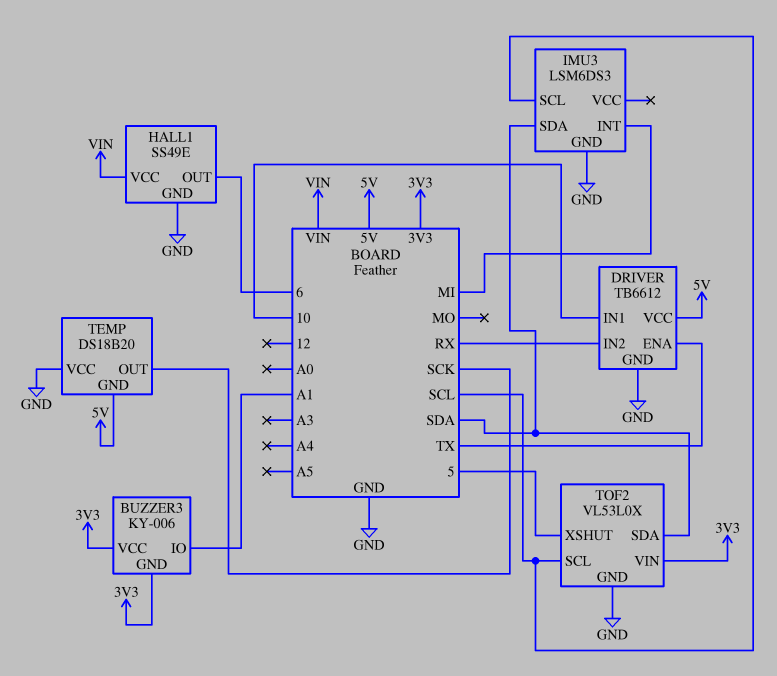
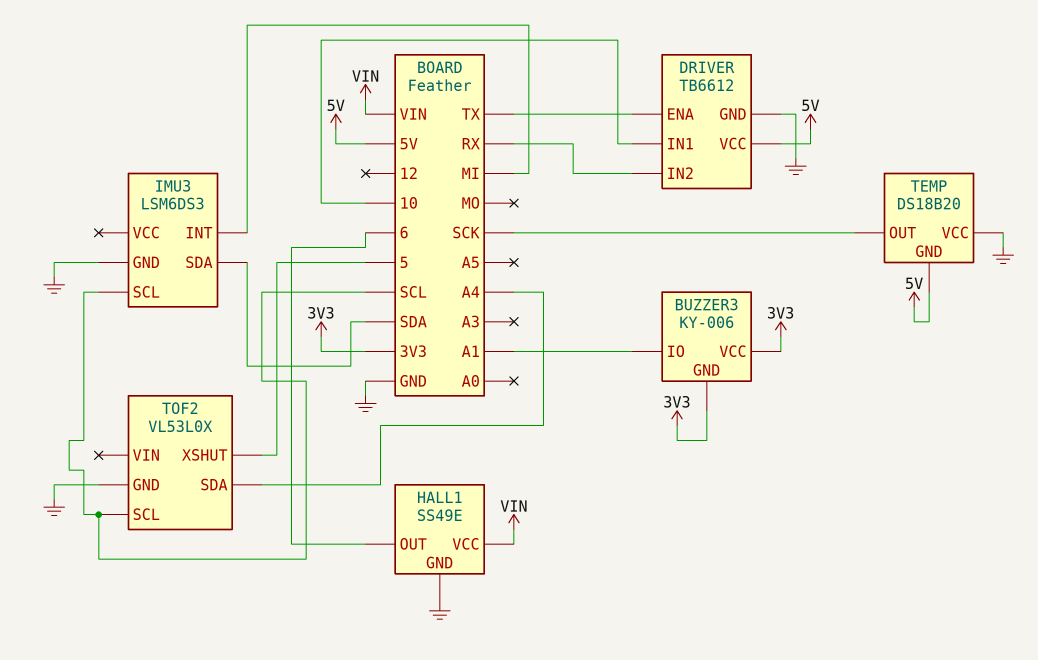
TOF2 pin SDA: SDA -> A4
TOF2 pin VIN: 3V3 -> none

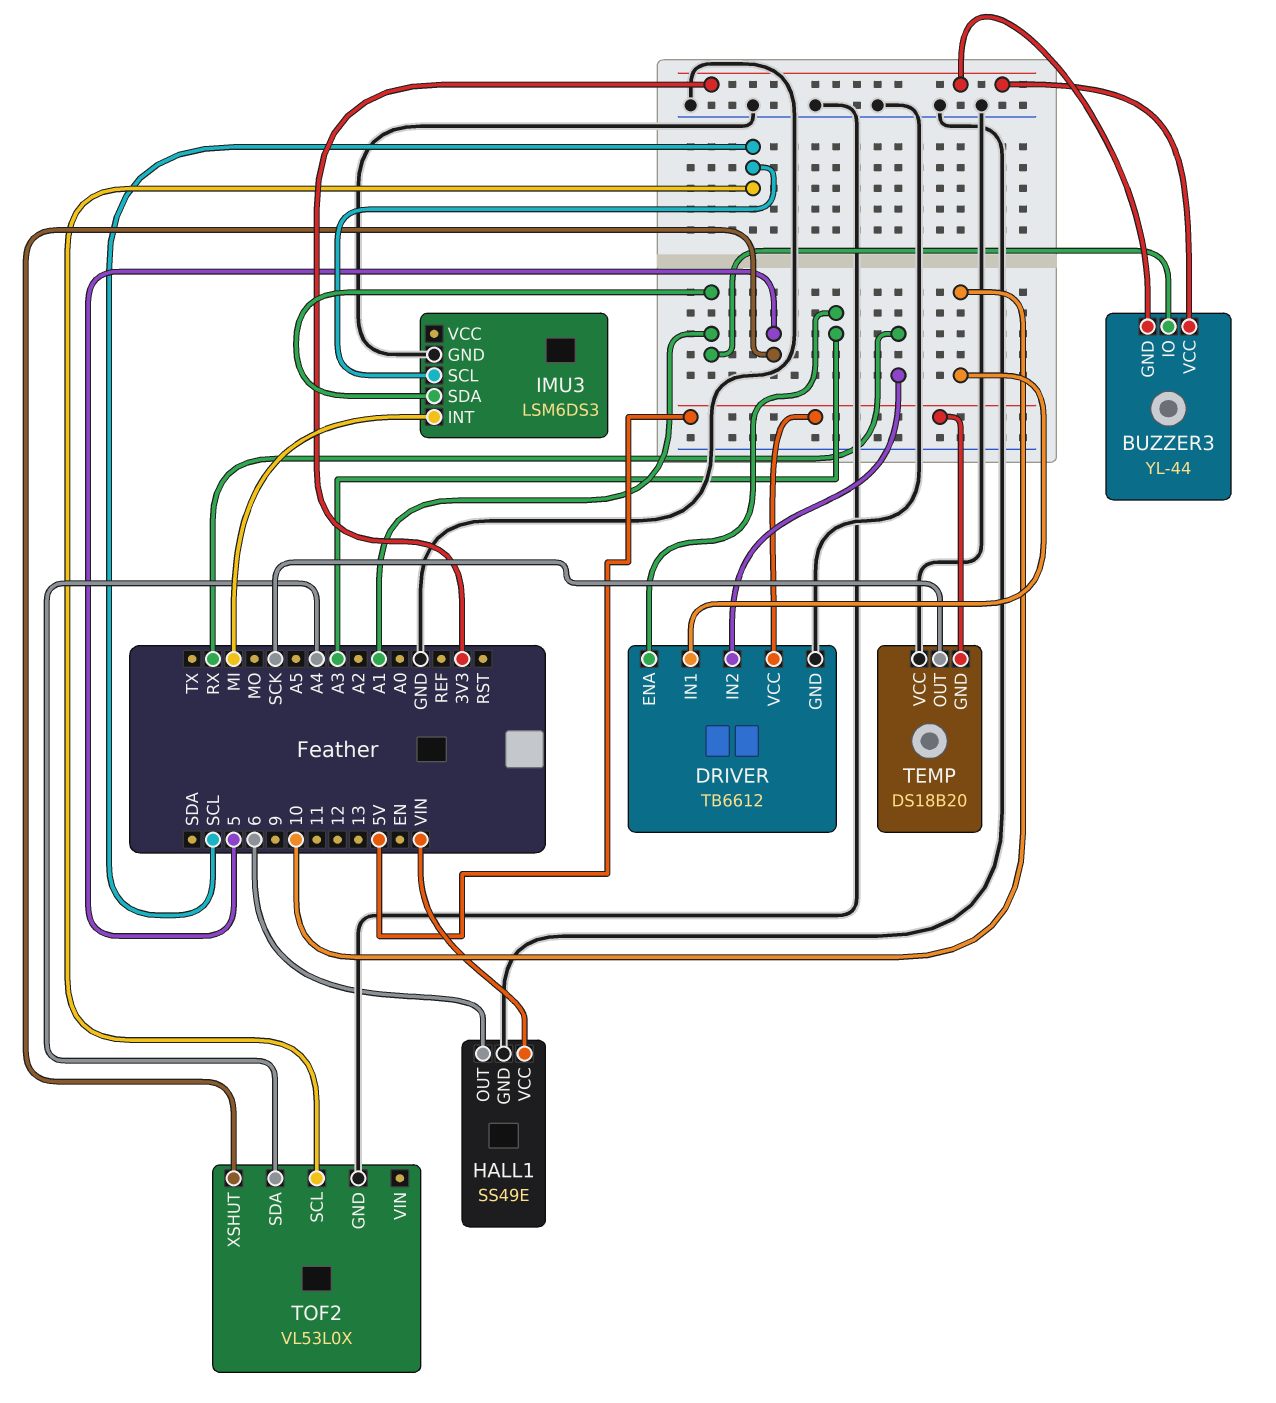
BUZZER3: KY-006 -> YL-44
DRIVER pin ENA: TX -> A3
IMU3 pin SDA: SDA -> A1

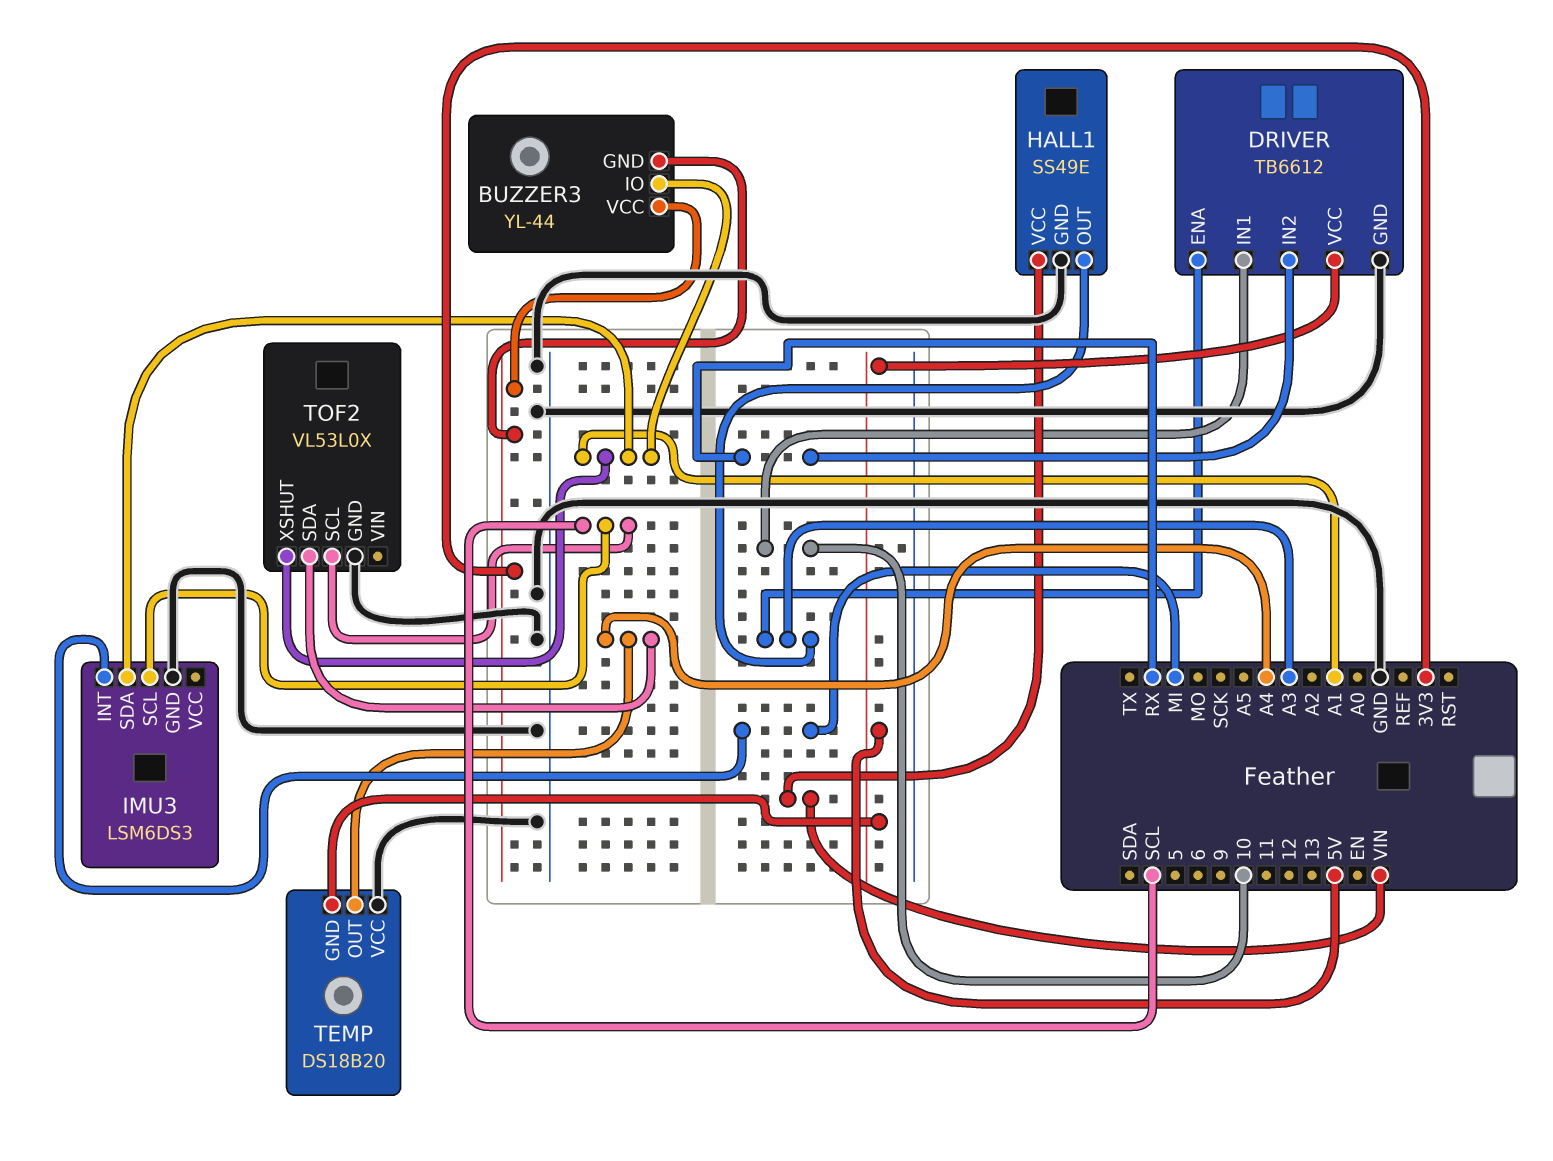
HALL1 pin OUT: 6 -> A3
TEMP pin OUT: SCK -> A4
TOF2 pin XSHUT: 5 -> A1

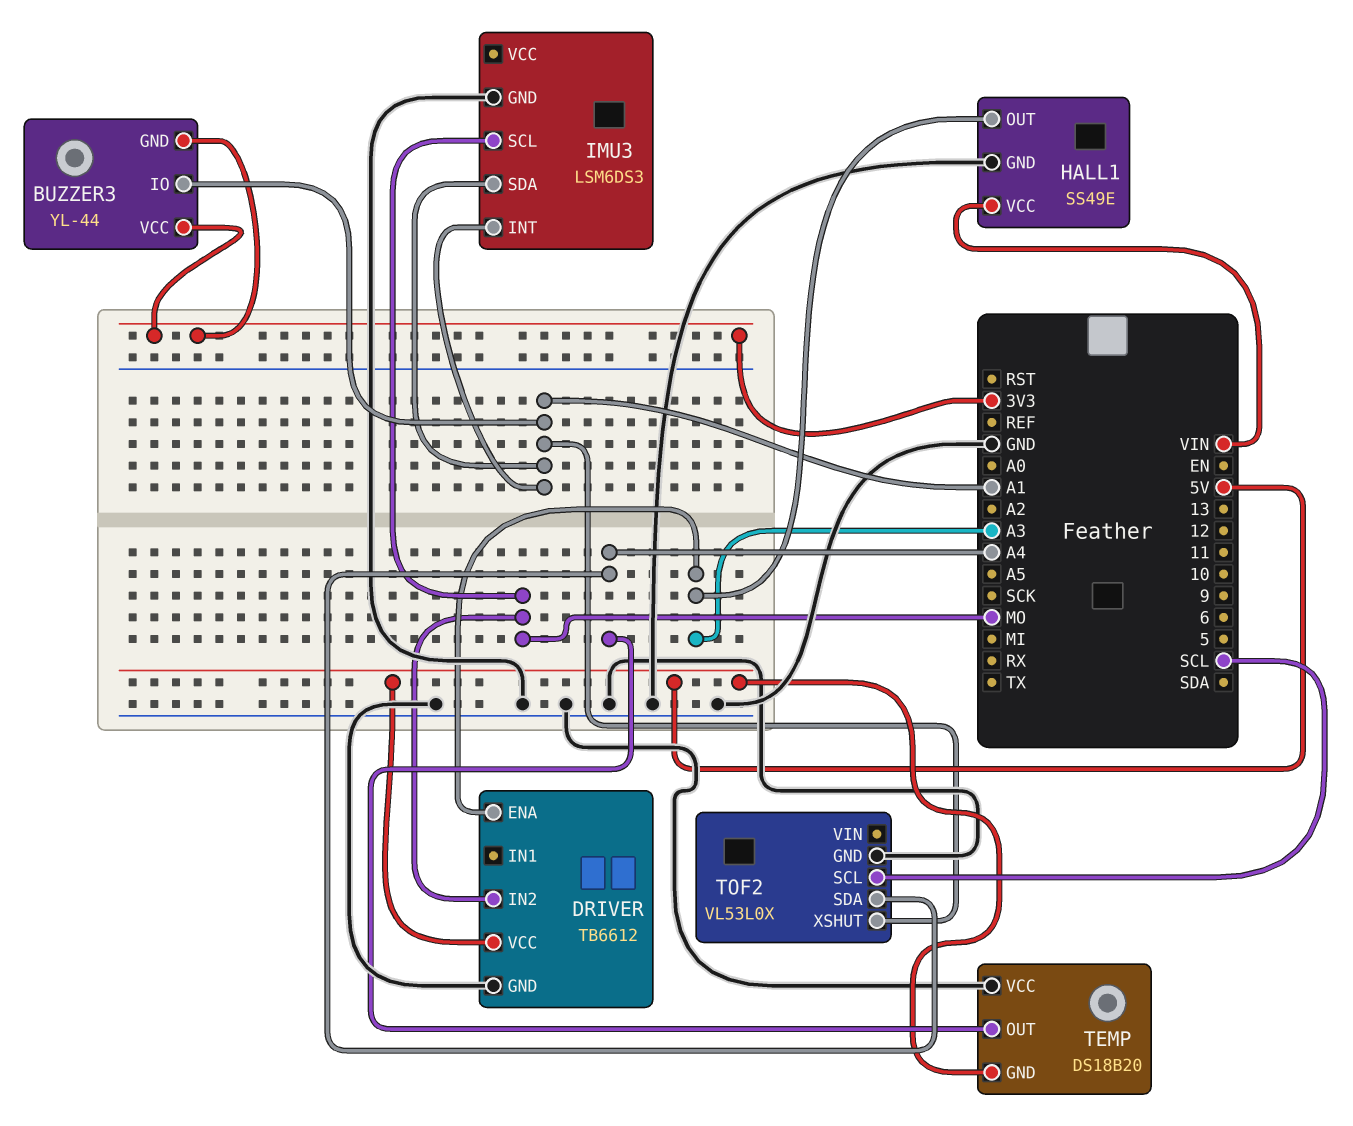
DRIVER pin IN1: 10 -> none
DRIVER pin IN2: RX -> MO
IMU3 pin INT: MI -> A1
IMU3 pin SCL: SCL -> MO

